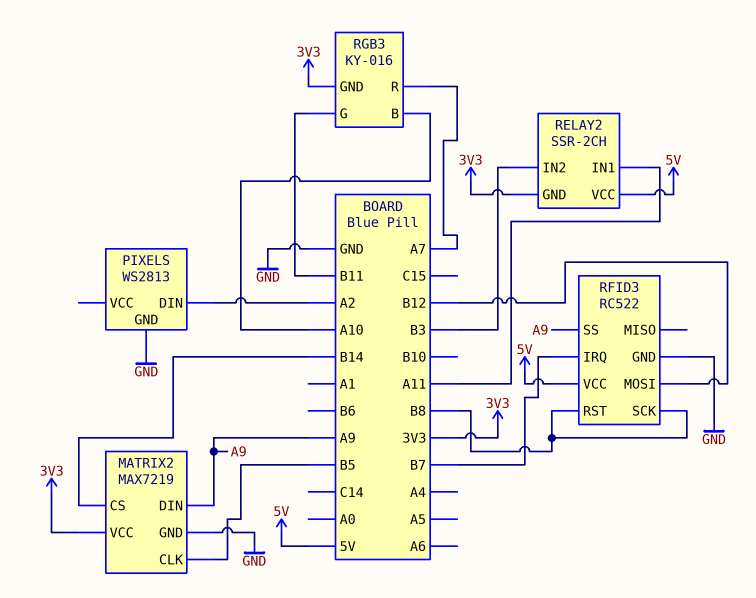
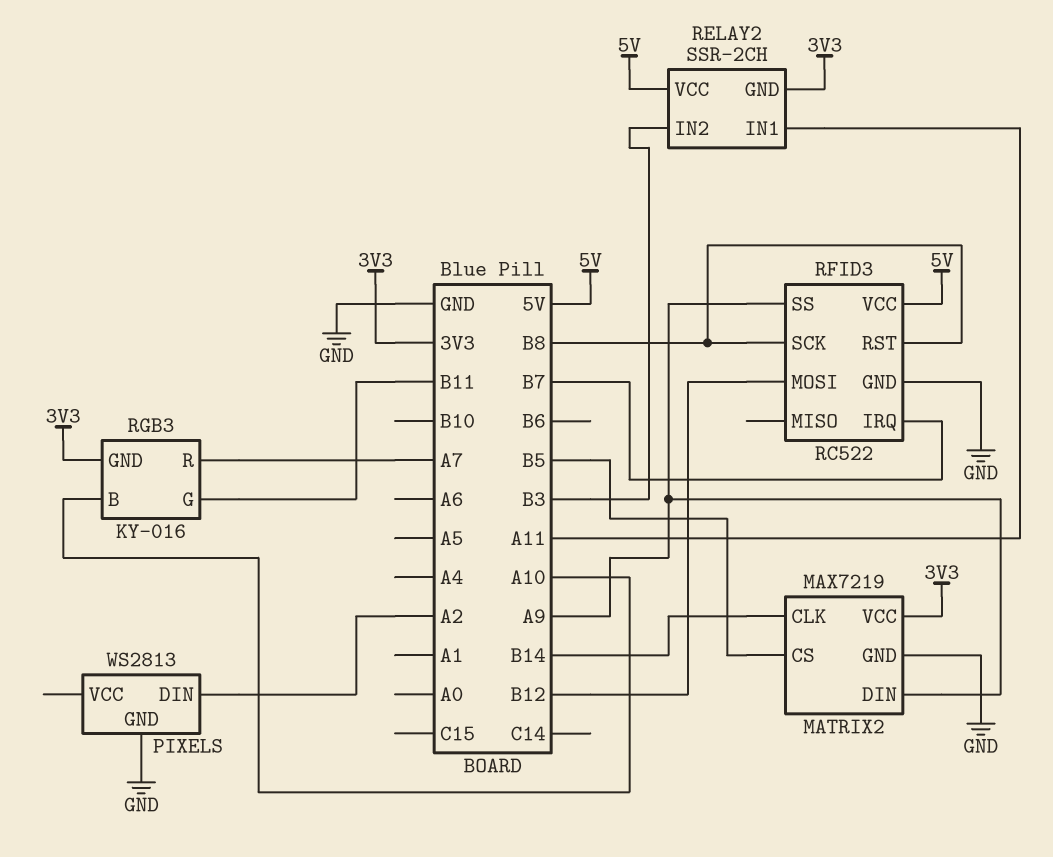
MATRIX2 pin CLK: B5 -> B14
MATRIX2 pin CS: B14 -> B5

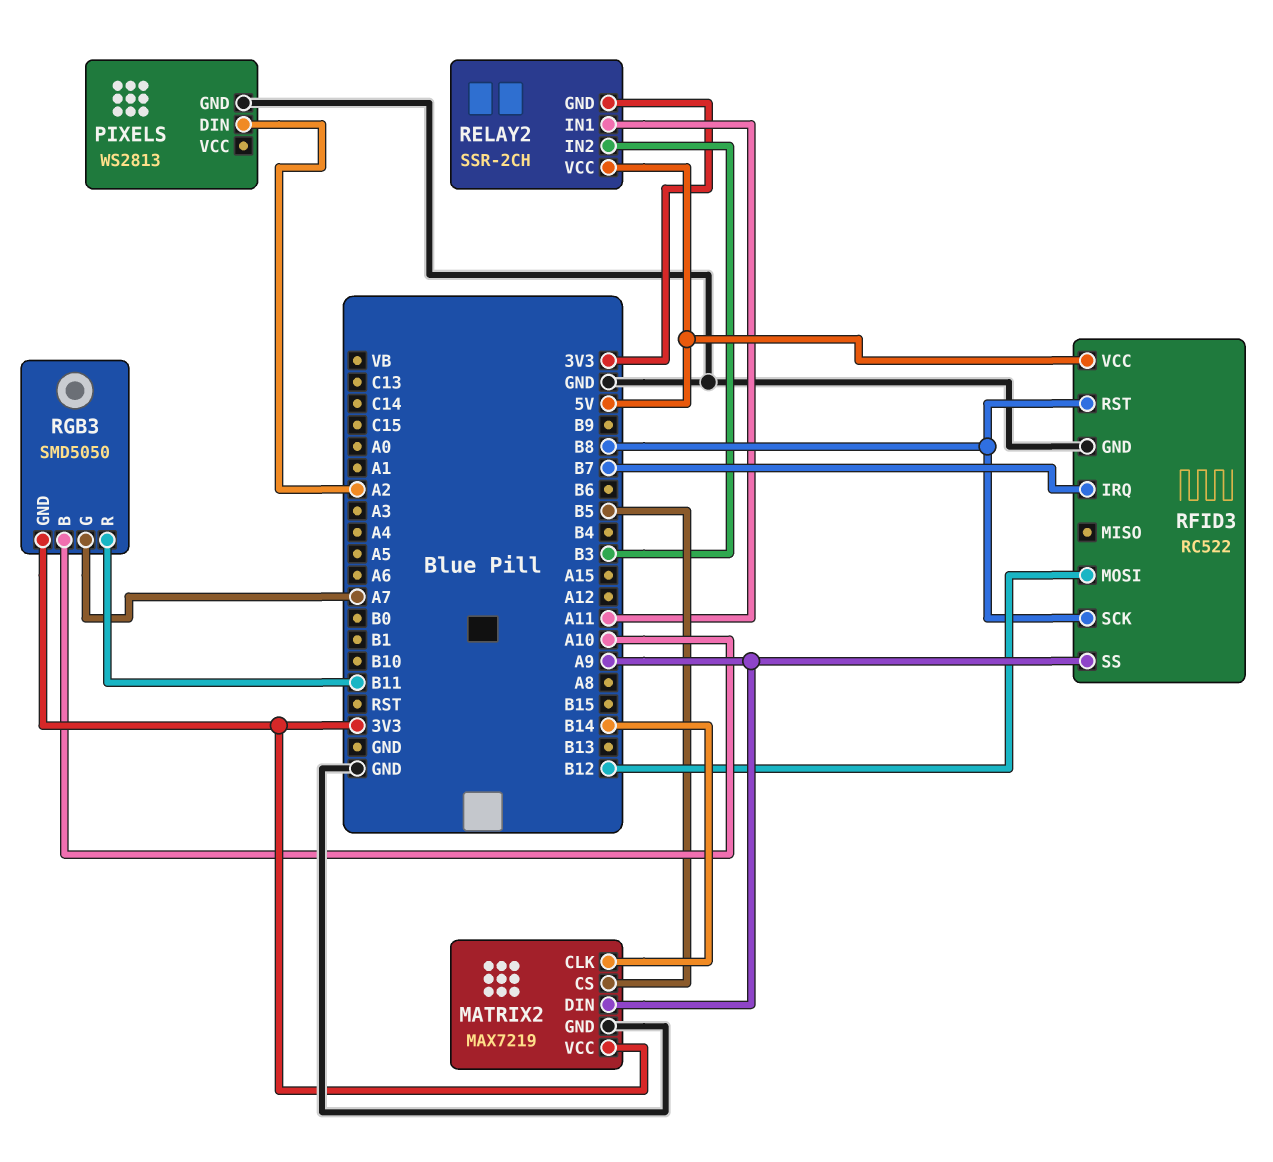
RGB3: KY-016 -> SMD5050
RGB3 pin G: B11 -> A7
RGB3 pin R: A7 -> B11

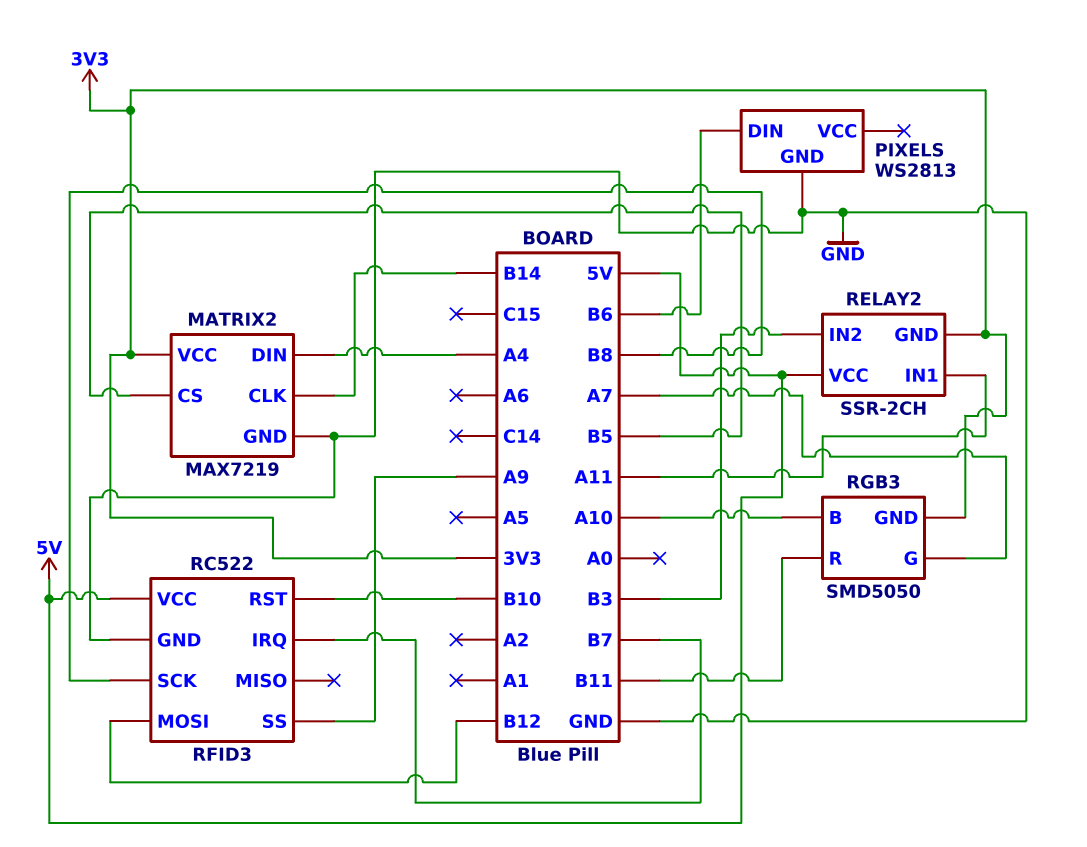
MATRIX2 pin DIN: A9 -> A4
PIXELS pin DIN: A2 -> B6
RFID3 pin RST: B8 -> B10

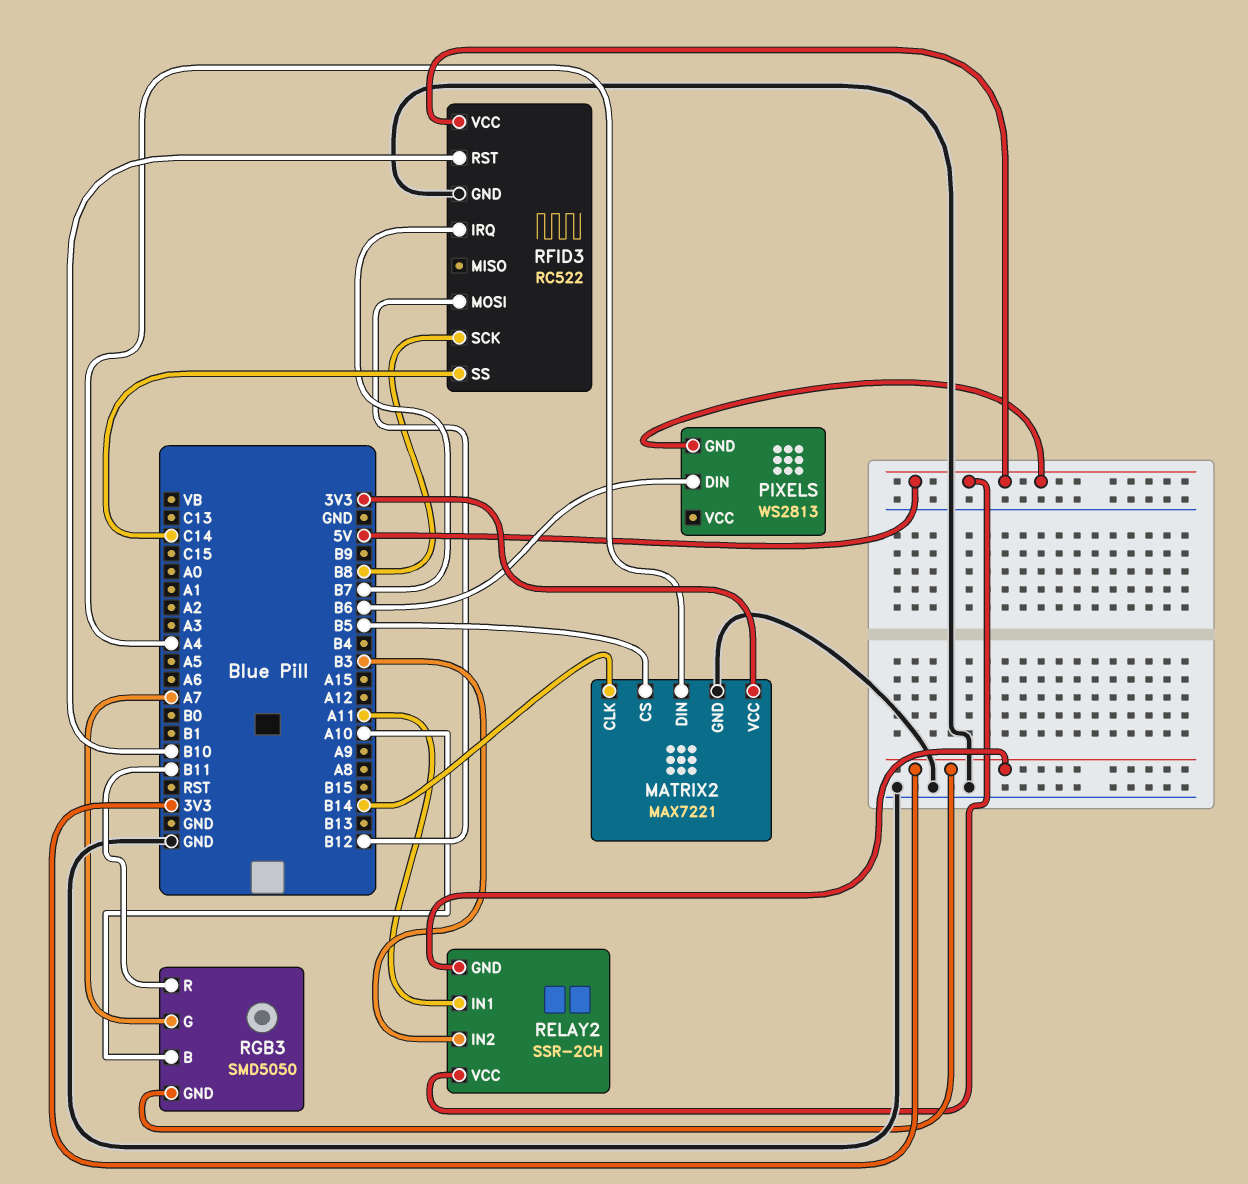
MATRIX2: MAX7219 -> MAX7221
PIXELS pin GND: GND -> 5V
RFID3 pin SS: A9 -> C14

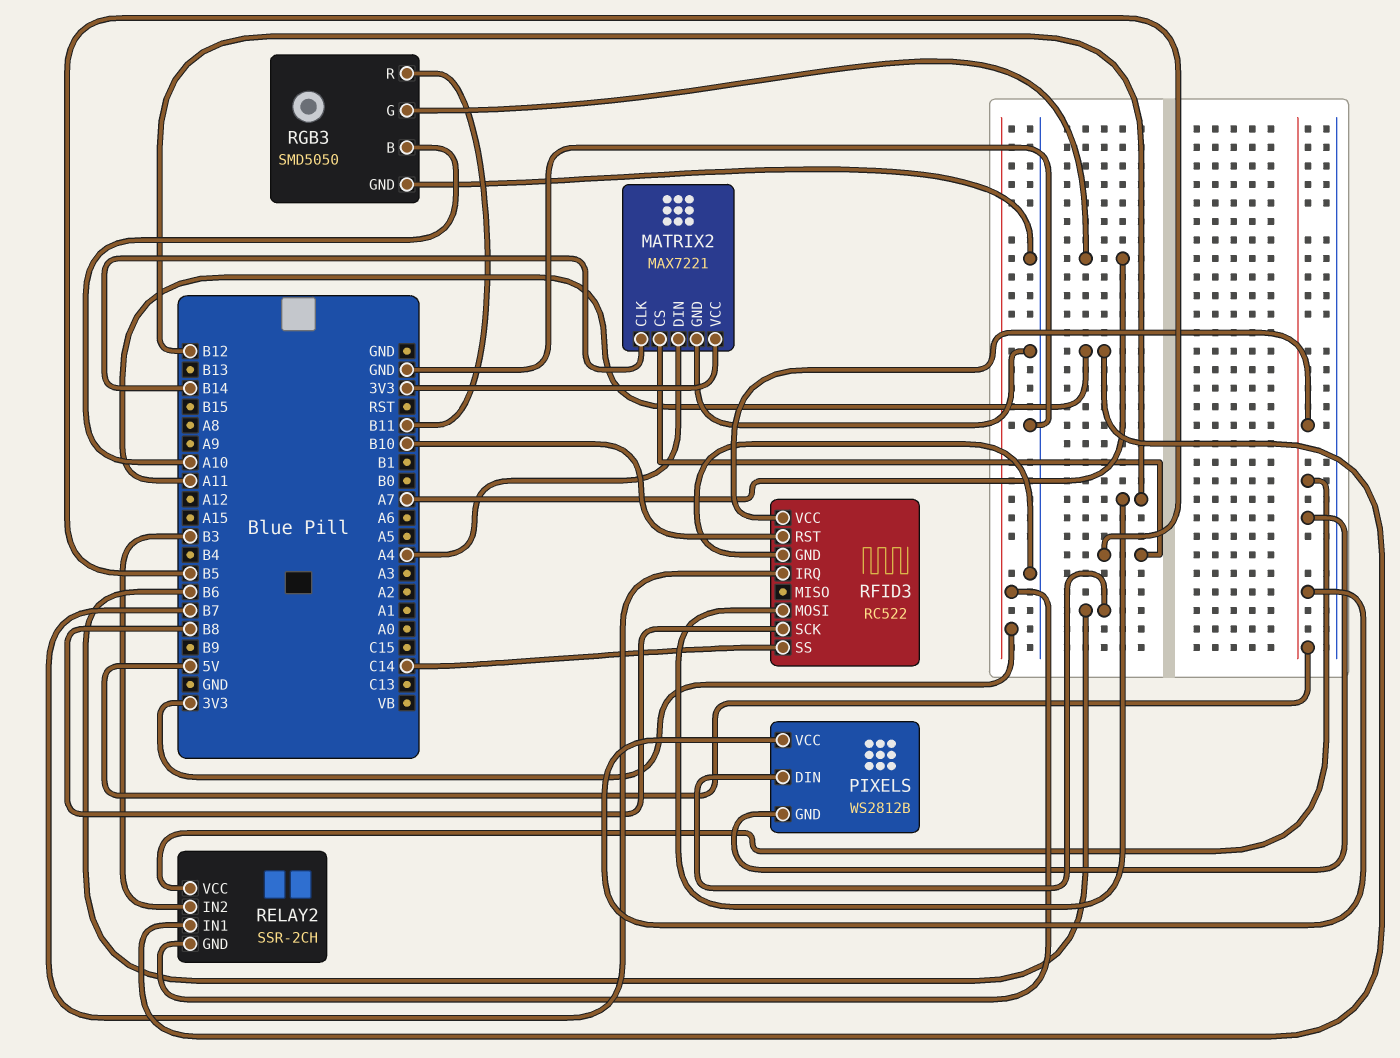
PIXELS: WS2813 -> WS2812B
PIXELS pin VCC: none -> 5V
RGB3 pin GND: 3V3 -> GND

